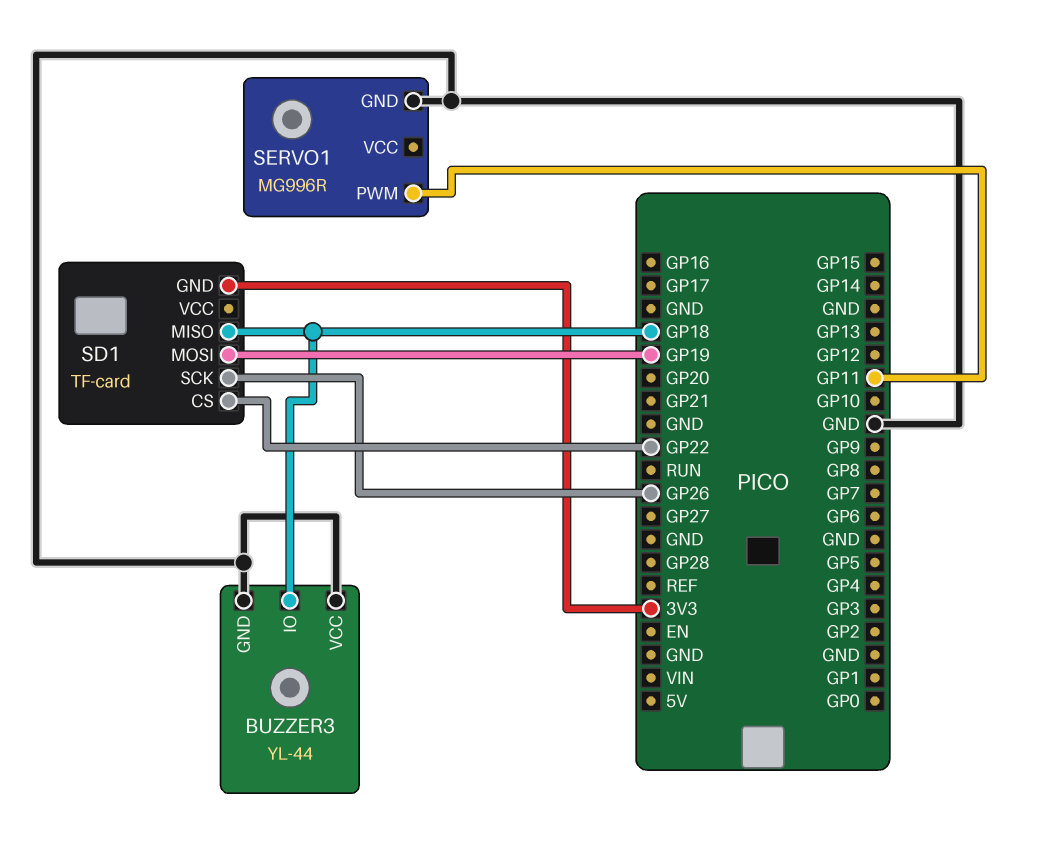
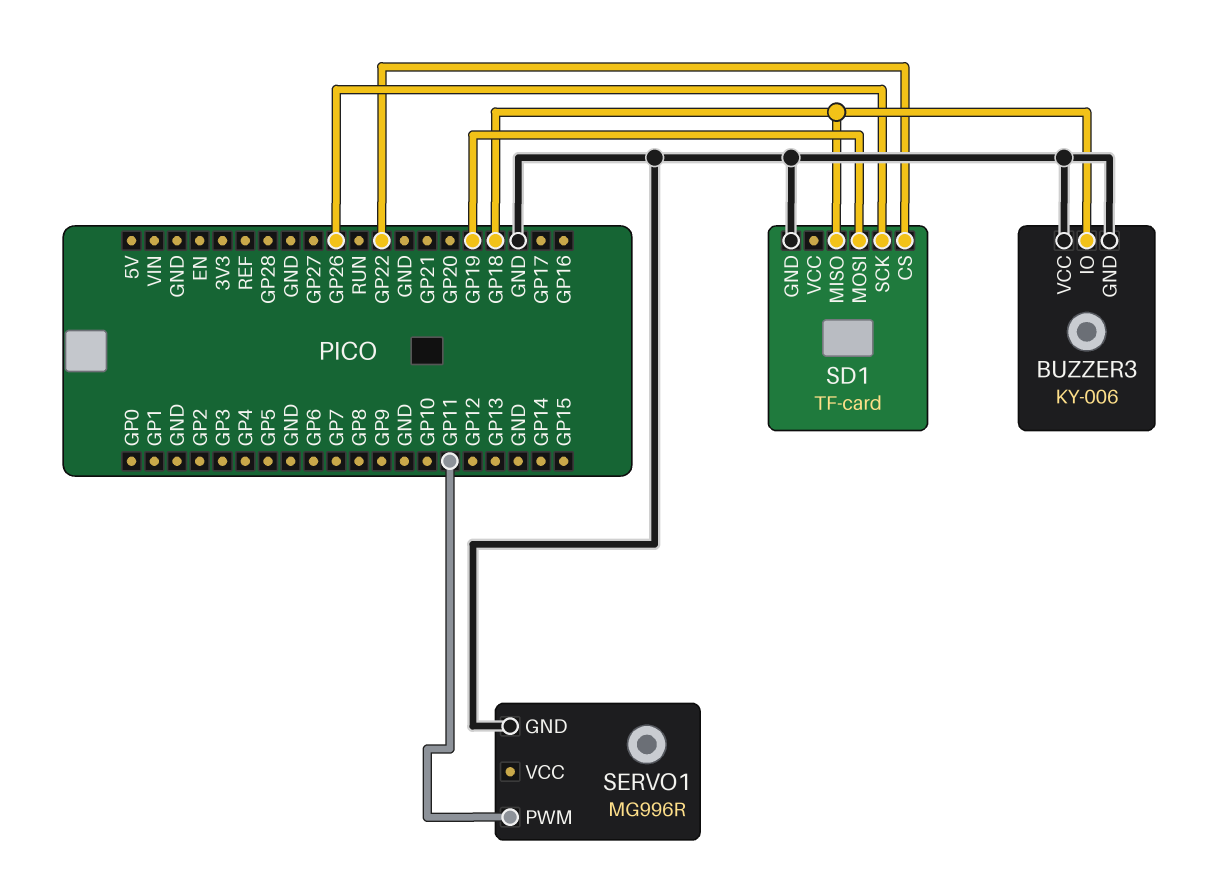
BUZZER3: YL-44 -> KY-006
SD1 pin GND: 3V3 -> GND

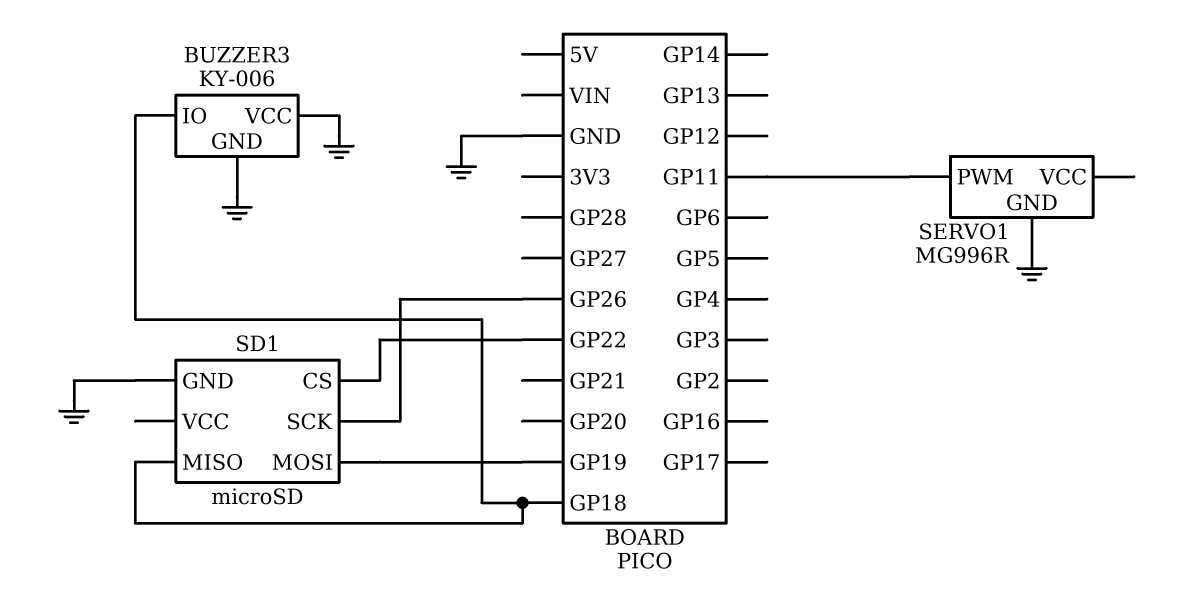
SD1: TF-card -> microSD

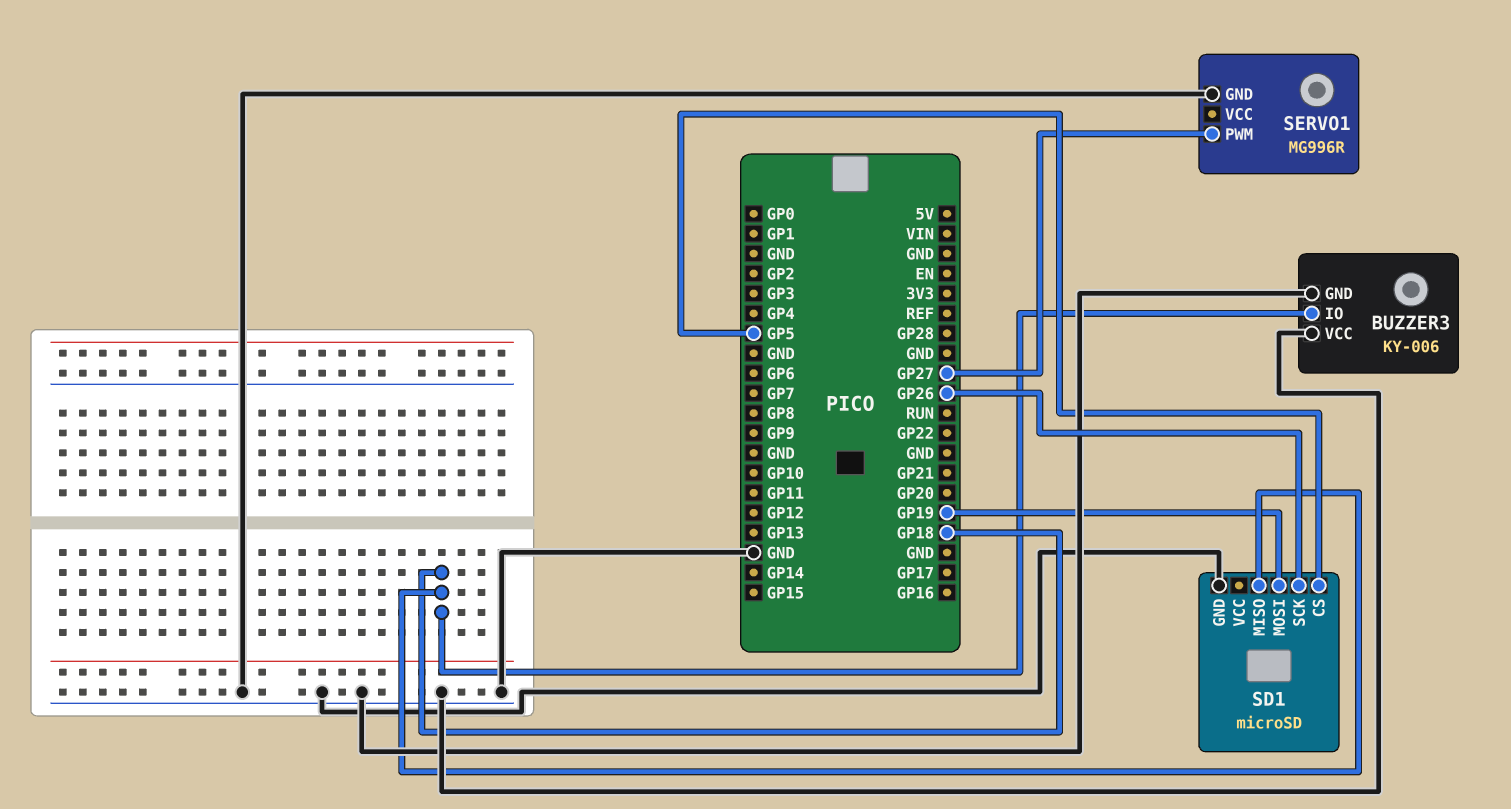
SD1 pin CS: GP22 -> GP5
SERVO1 pin PWM: GP11 -> GP27

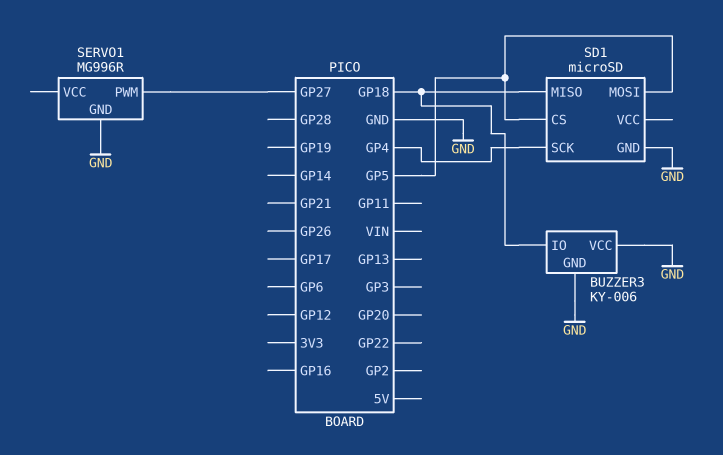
SD1 pin MOSI: GP19 -> GP5
SD1 pin SCK: GP26 -> GP4

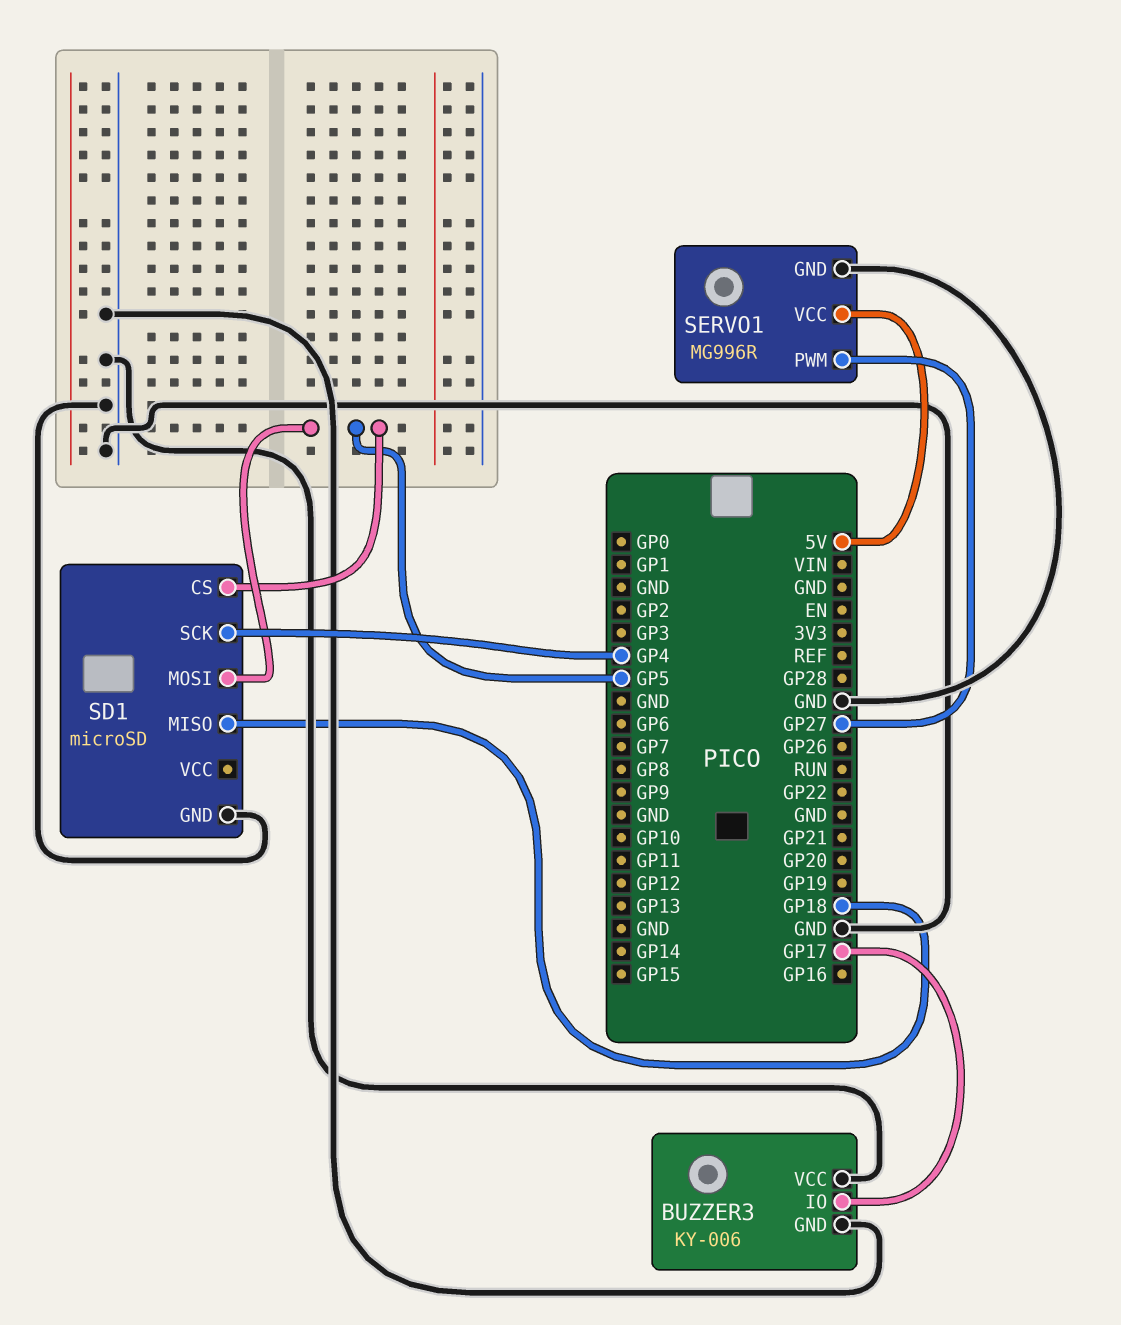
BUZZER3 pin IO: GP18 -> GP17
SERVO1 pin VCC: none -> 5V

